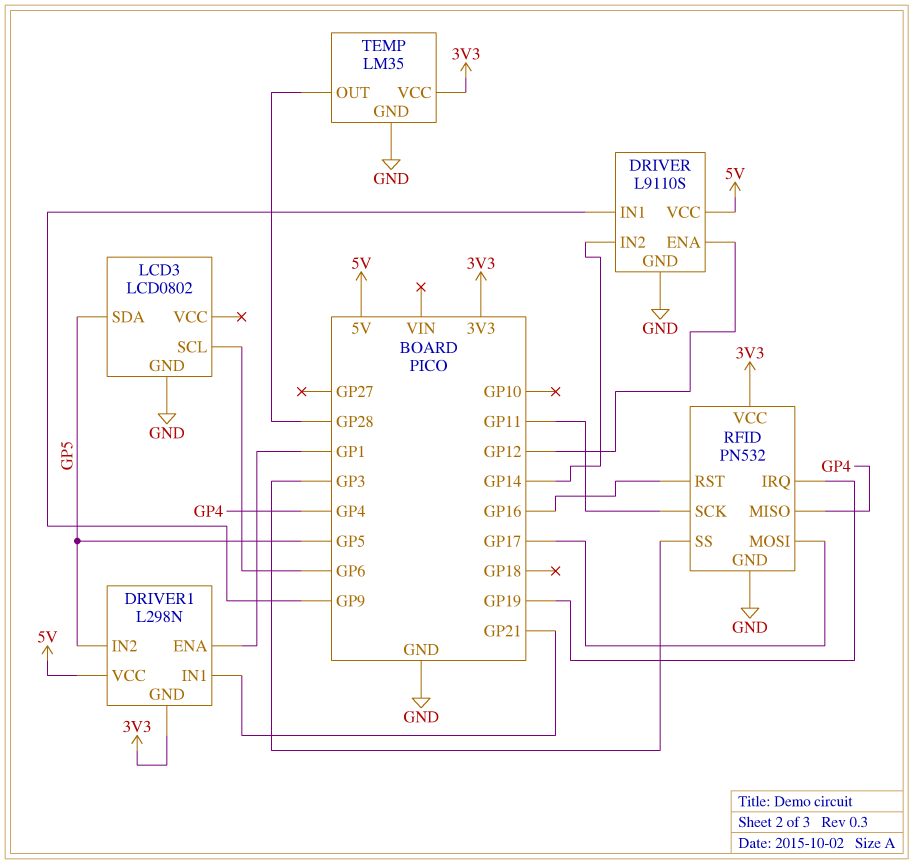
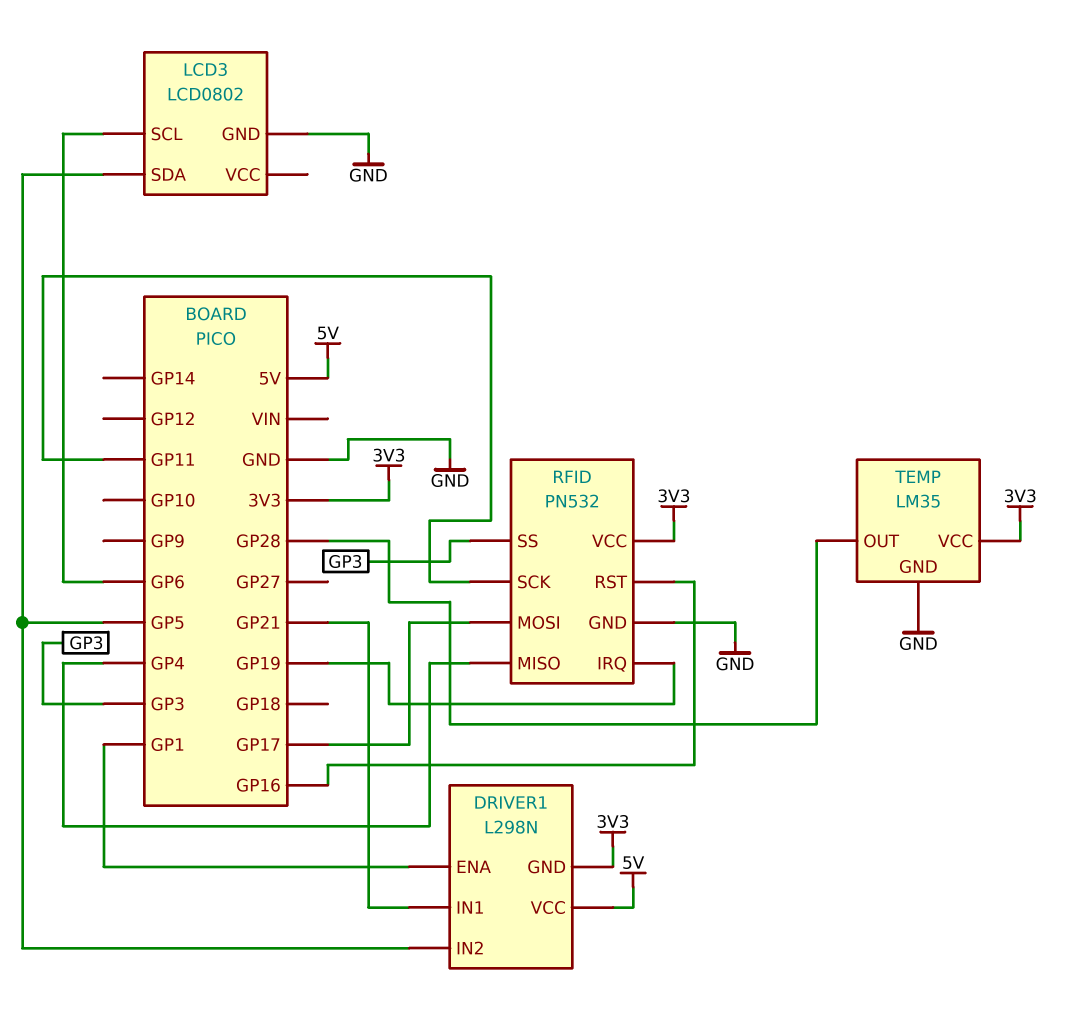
DRIVER: L9110S -> none
DRIVER pin ENA: GP12 -> none
DRIVER pin GND: GND -> none
DRIVER pin IN1: GP9 -> none
DRIVER pin IN2: GP14 -> none
DRIVER pin VCC: 5V -> none

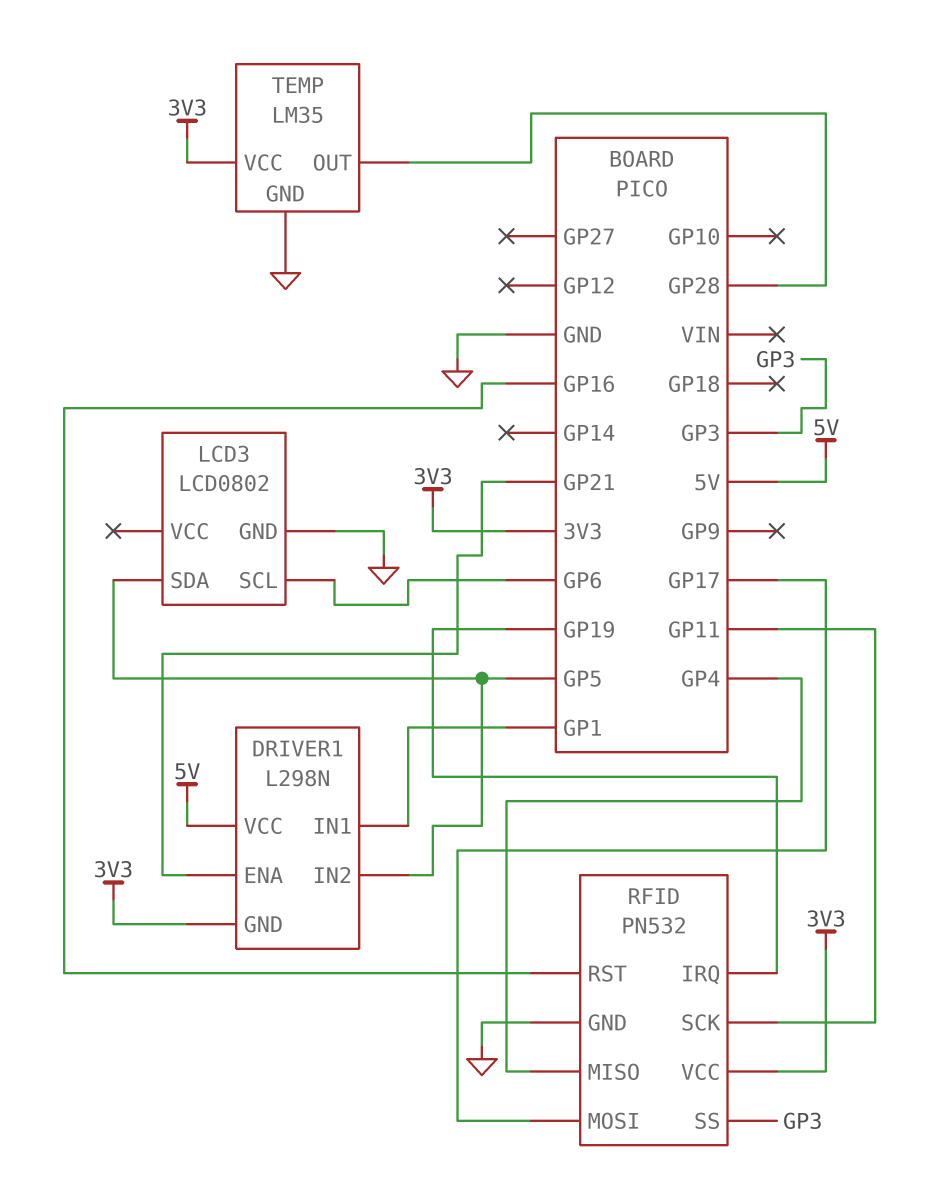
DRIVER1 pin ENA: GP1 -> GP21
DRIVER1 pin IN1: GP21 -> GP1

